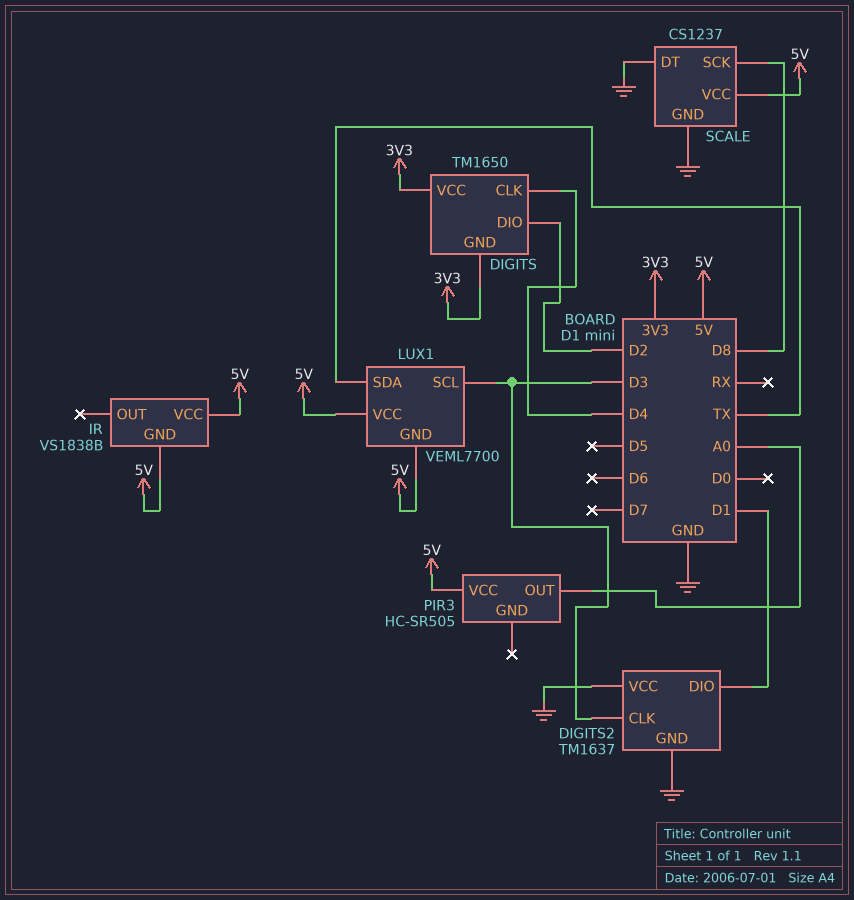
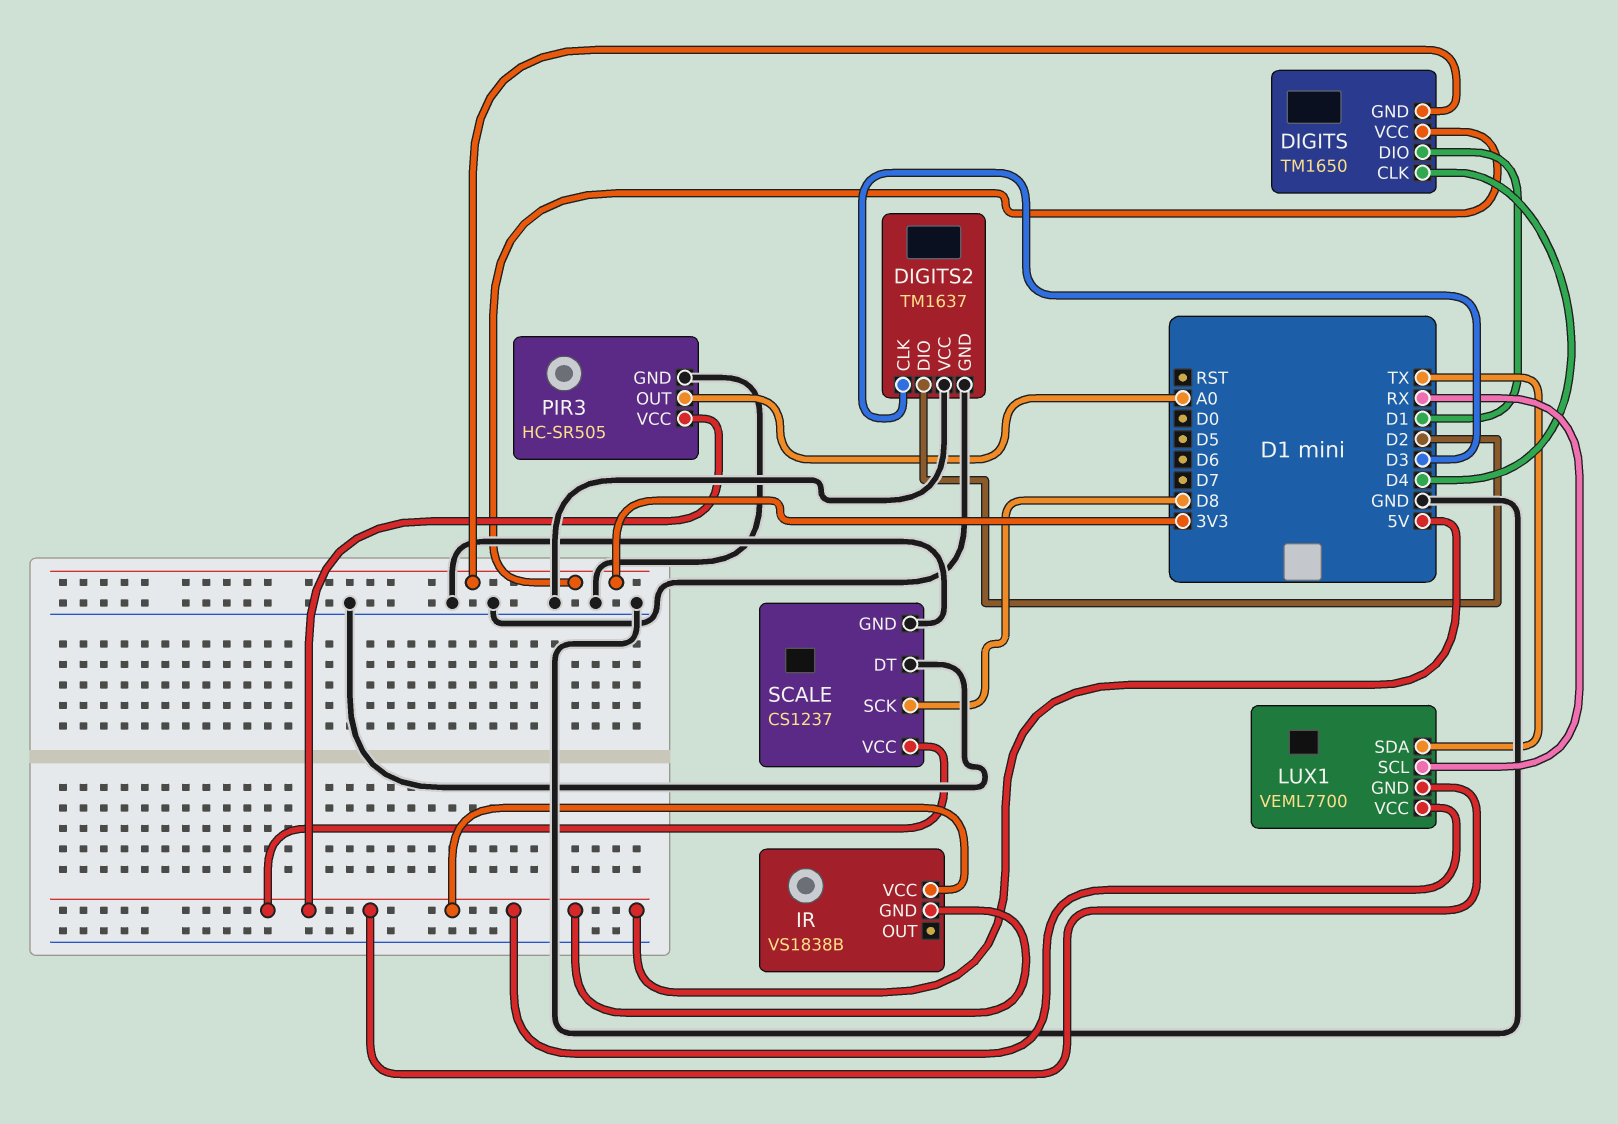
DIGITS pin DIO: D2 -> D1
DIGITS2 pin DIO: D1 -> D2
LUX1 pin SCL: D3 -> RX
PIR3 pin GND: none -> GND

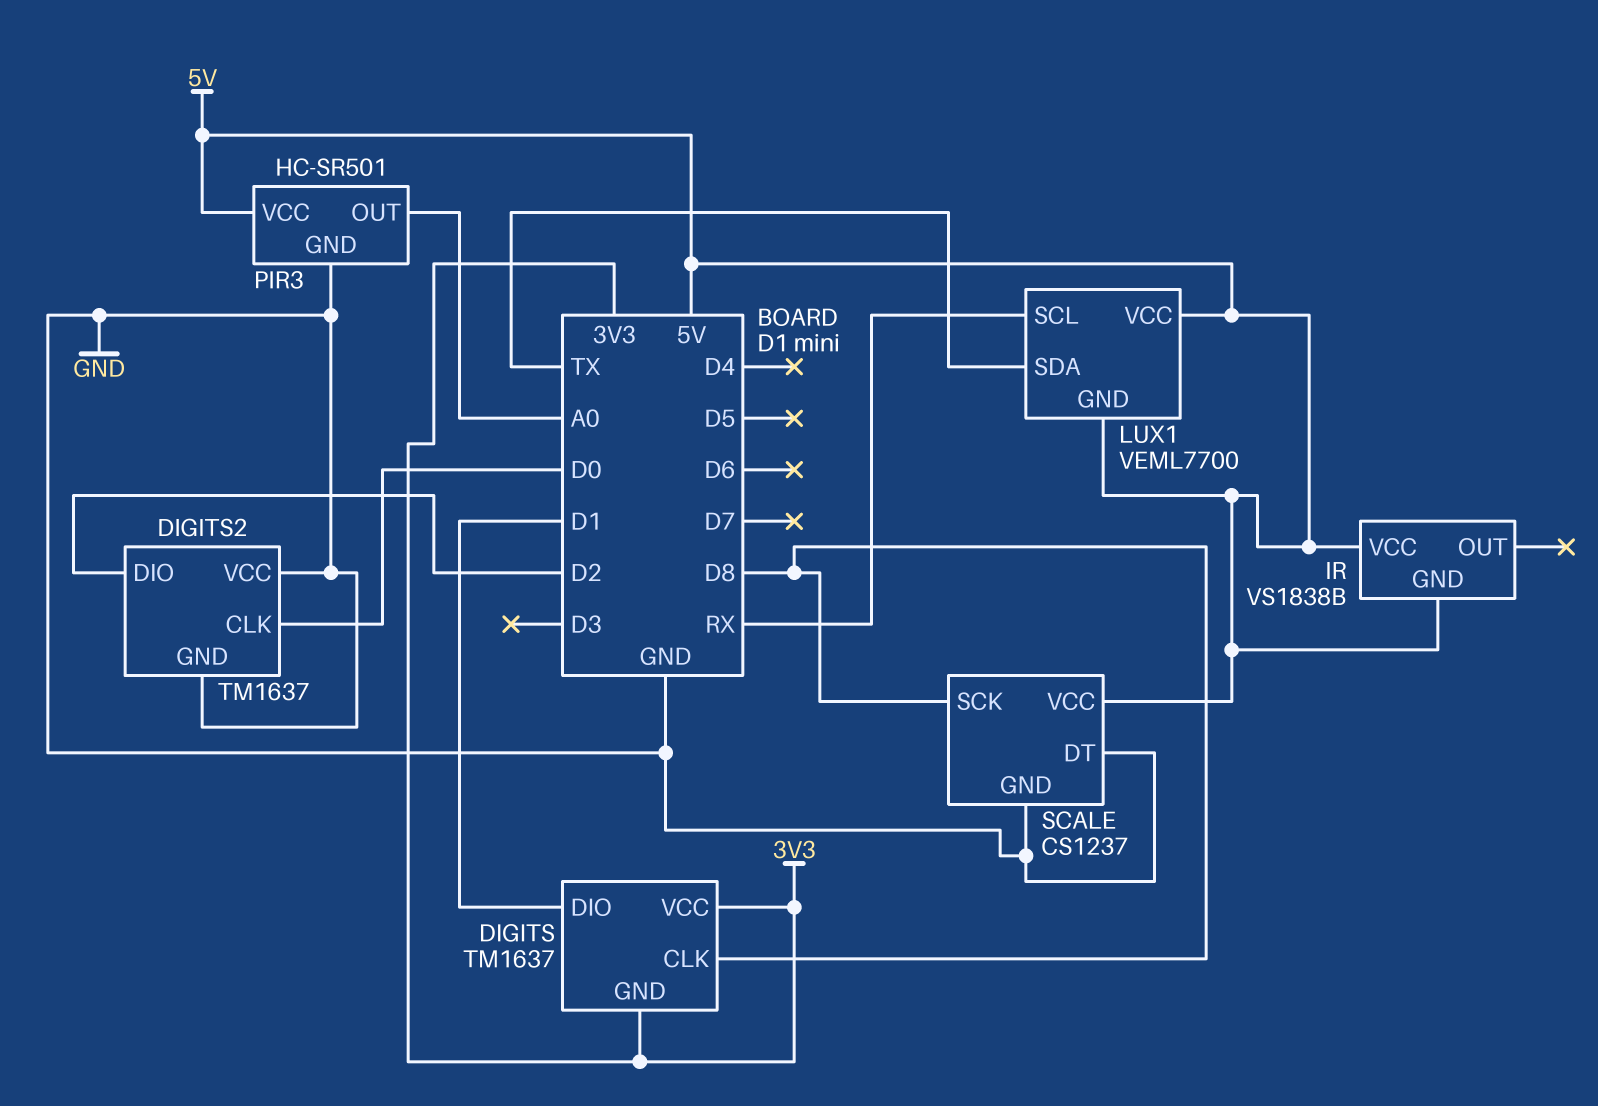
DIGITS: TM1650 -> TM1637
DIGITS pin CLK: D4 -> D8
DIGITS2 pin CLK: D3 -> D0
PIR3: HC-SR505 -> HC-SR501

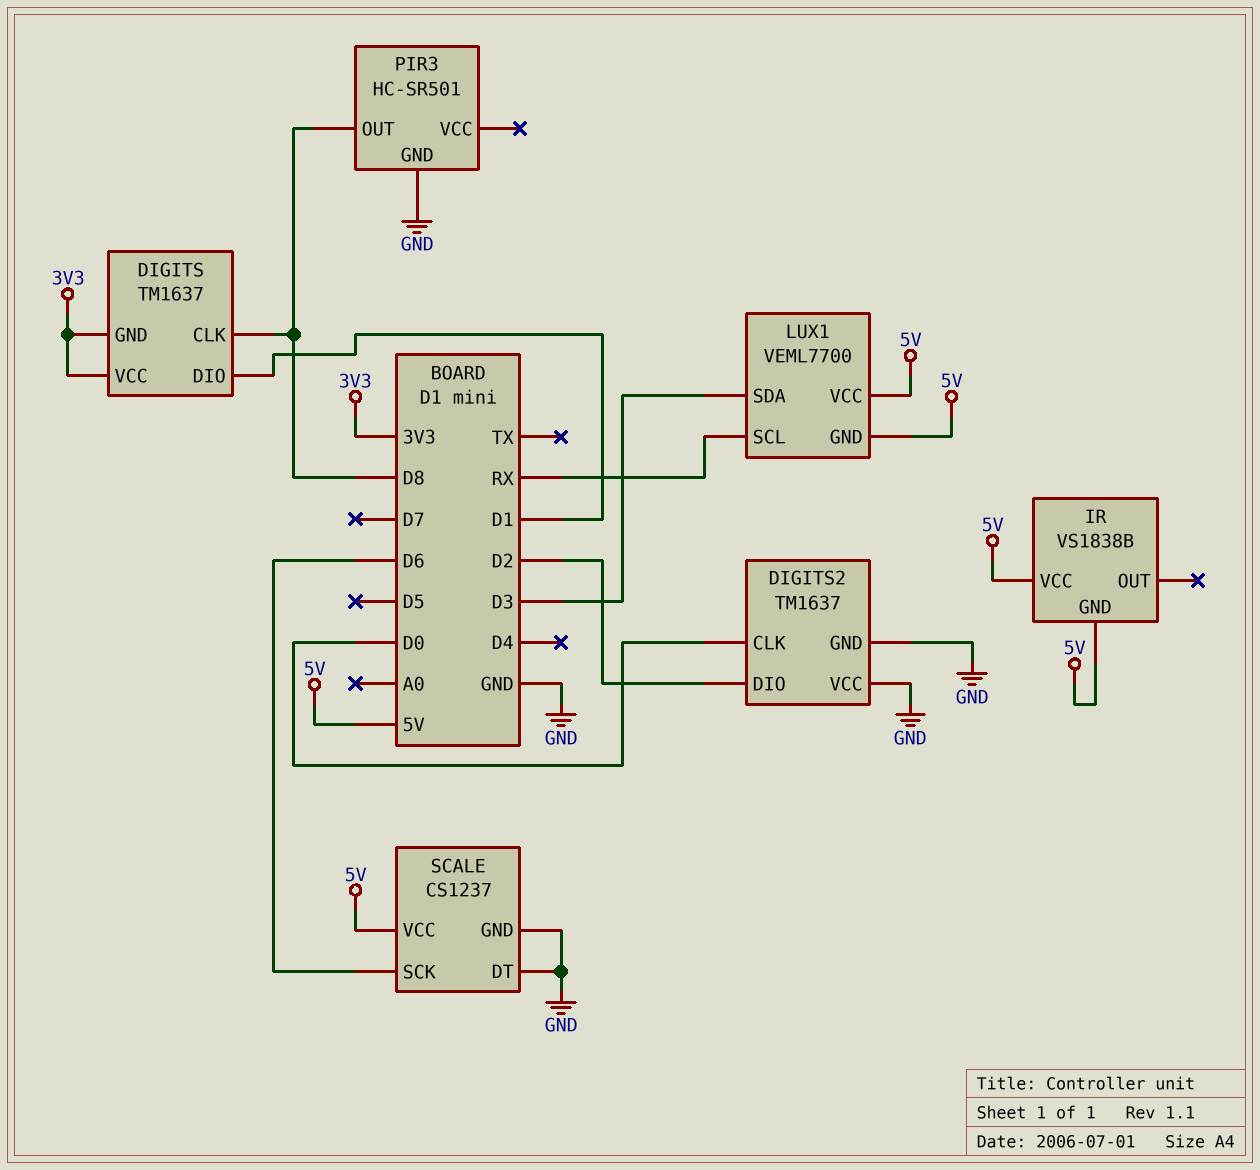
LUX1 pin SDA: TX -> D3
PIR3 pin OUT: A0 -> D8
PIR3 pin VCC: 5V -> none
SCALE pin SCK: D8 -> D6

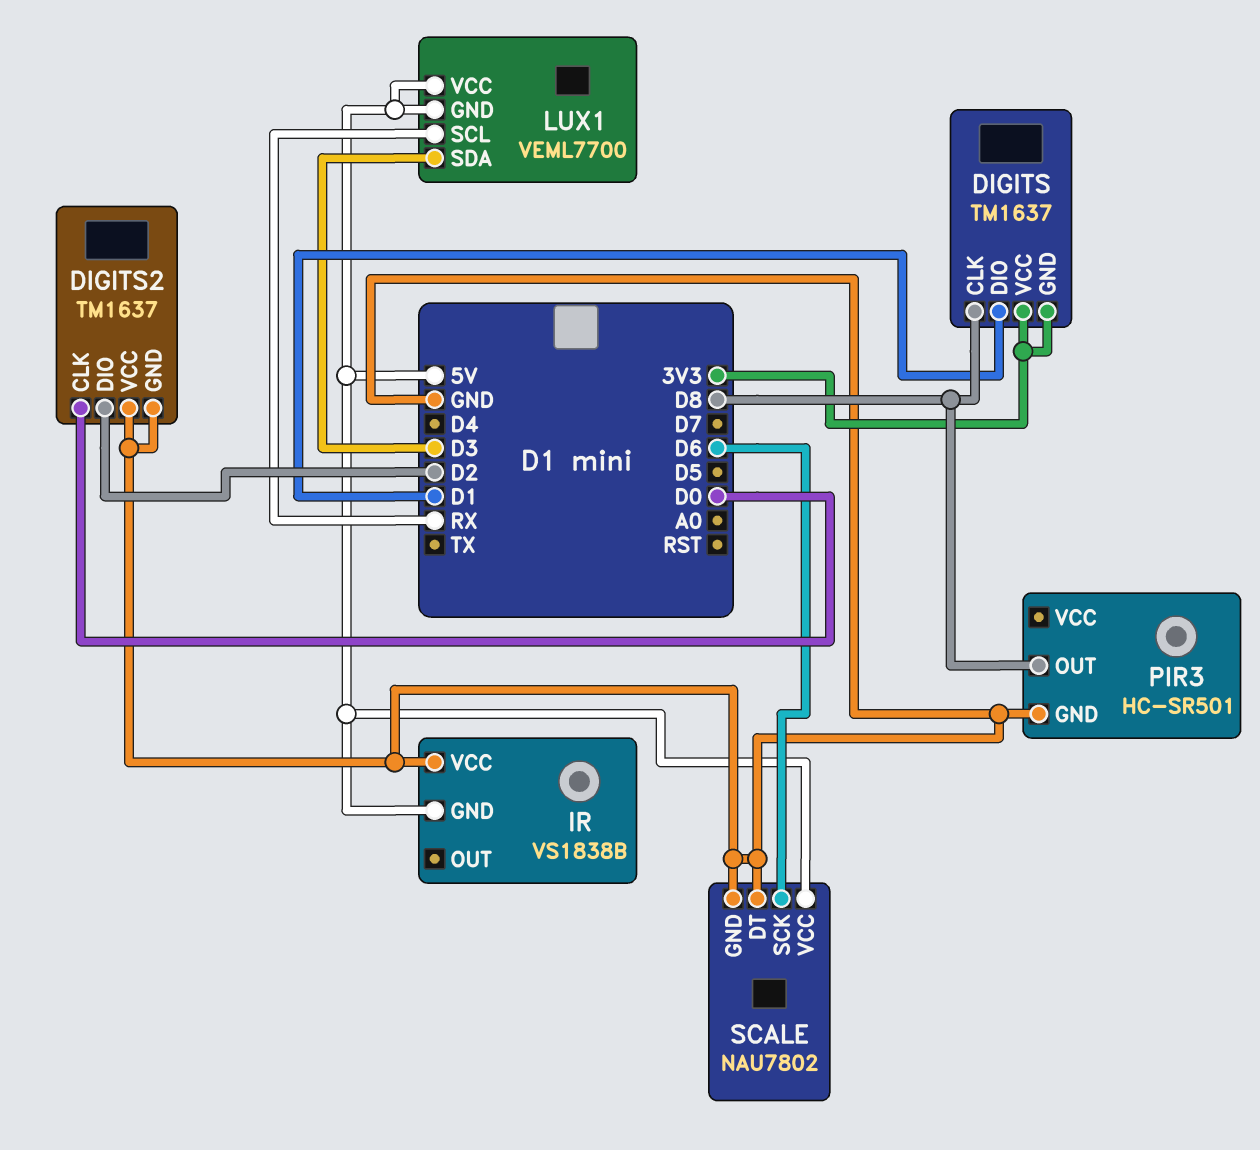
IR pin VCC: 5V -> GND
SCALE: CS1237 -> NAU7802

